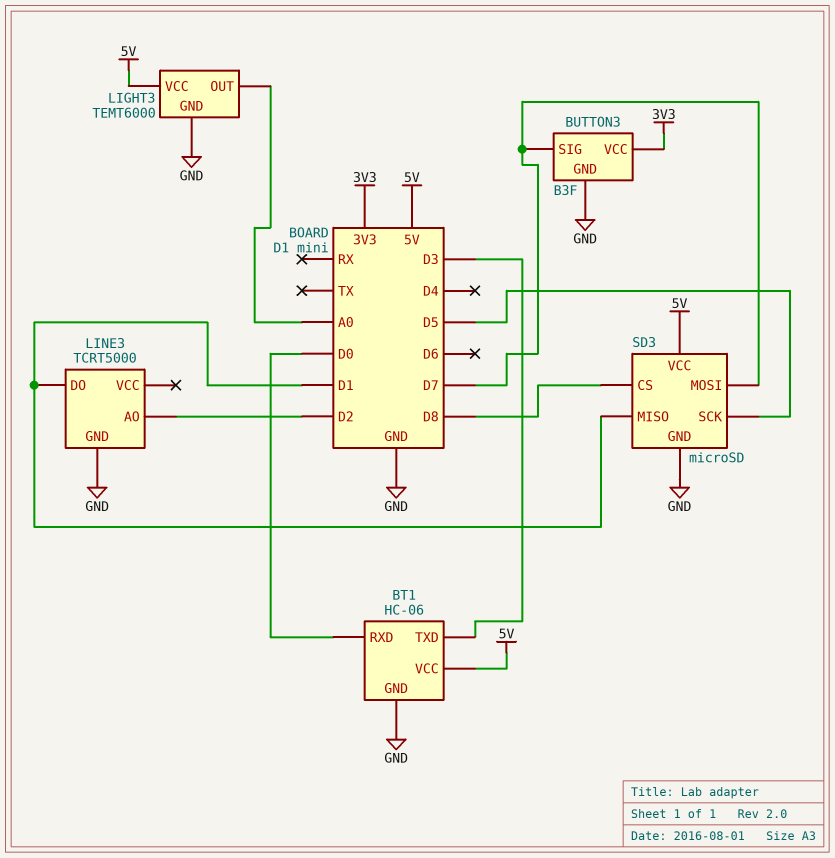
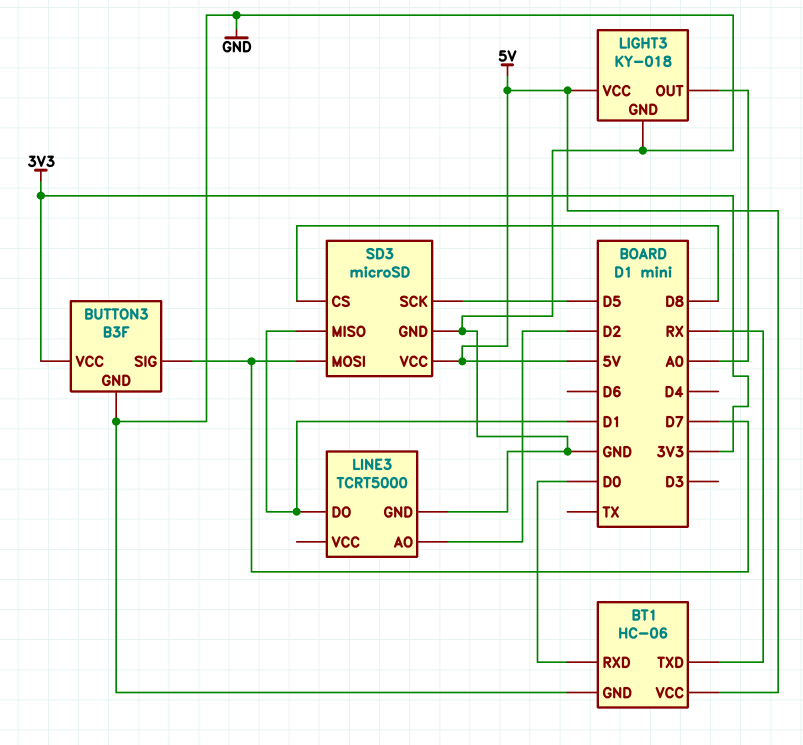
BT1 pin TXD: D3 -> RX
LIGHT3: TEMT6000 -> KY-018

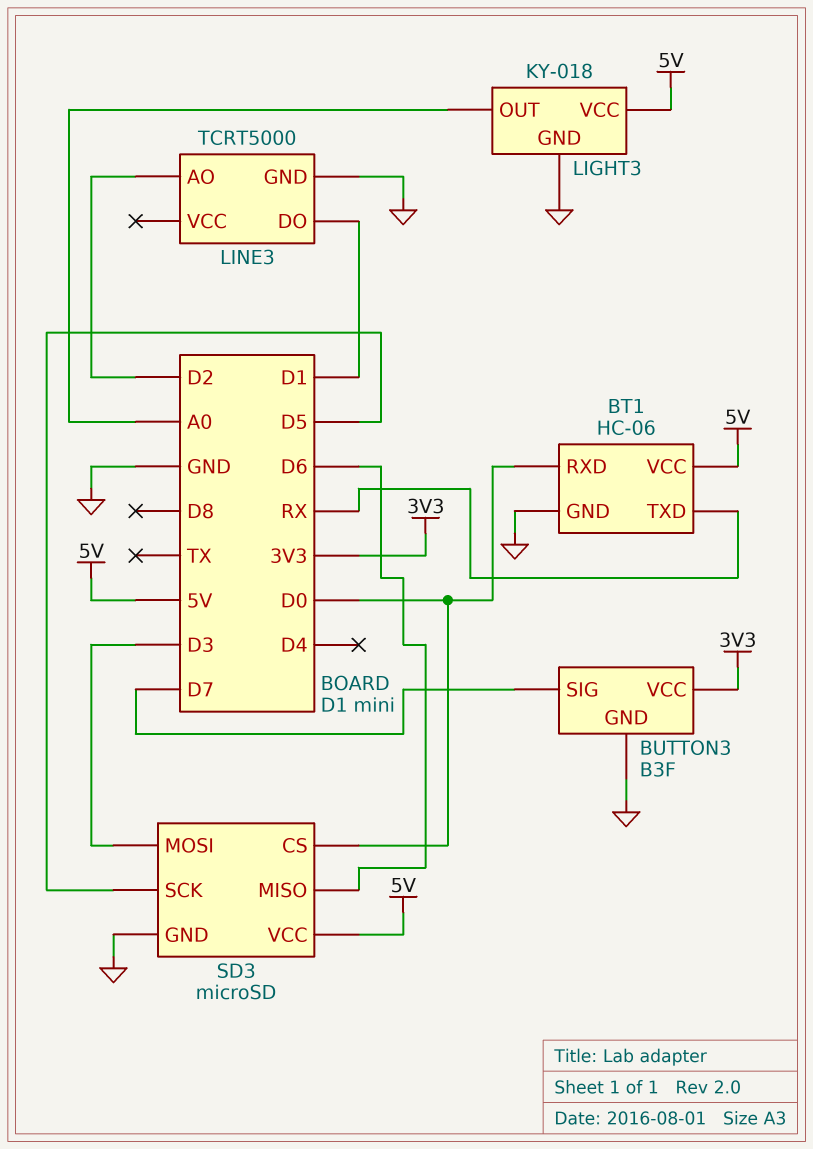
SD3 pin CS: D8 -> D0
SD3 pin MISO: D1 -> D6
SD3 pin MOSI: D7 -> D3

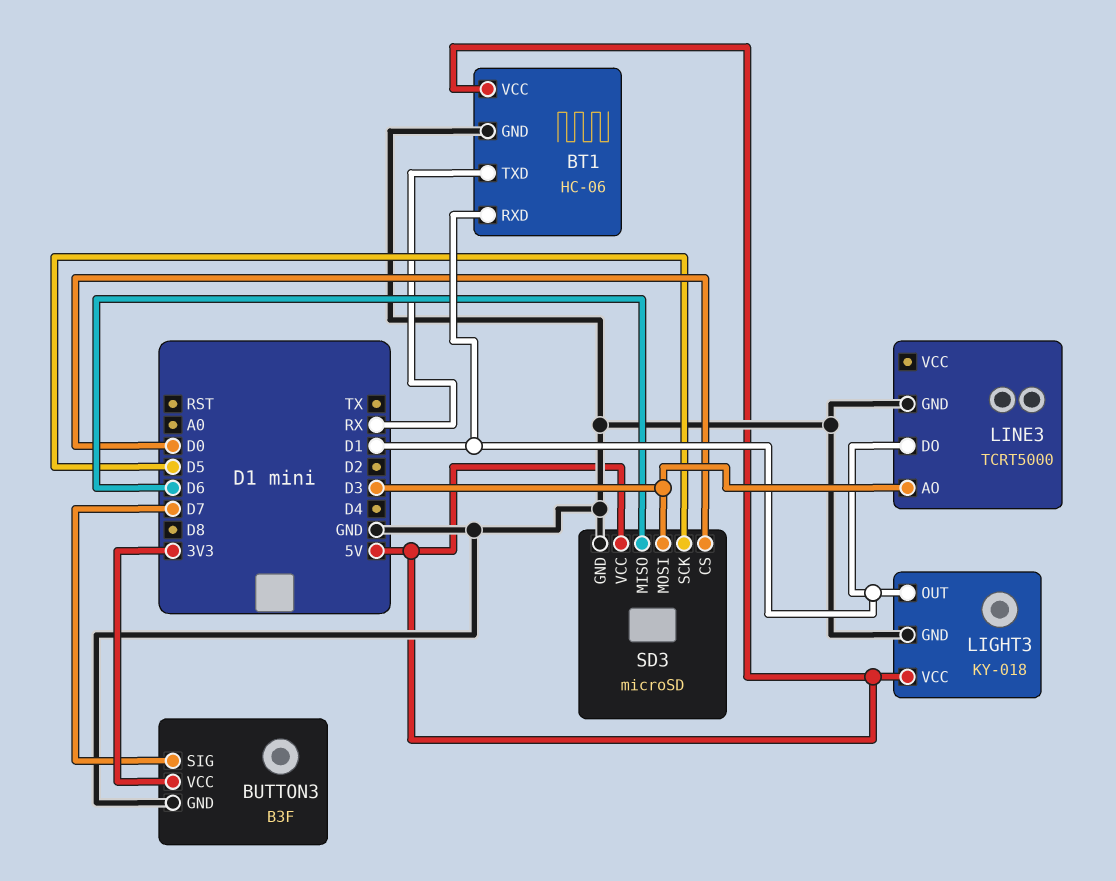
BT1 pin RXD: D0 -> D1
LIGHT3 pin OUT: A0 -> D1
LINE3 pin AO: D2 -> D3

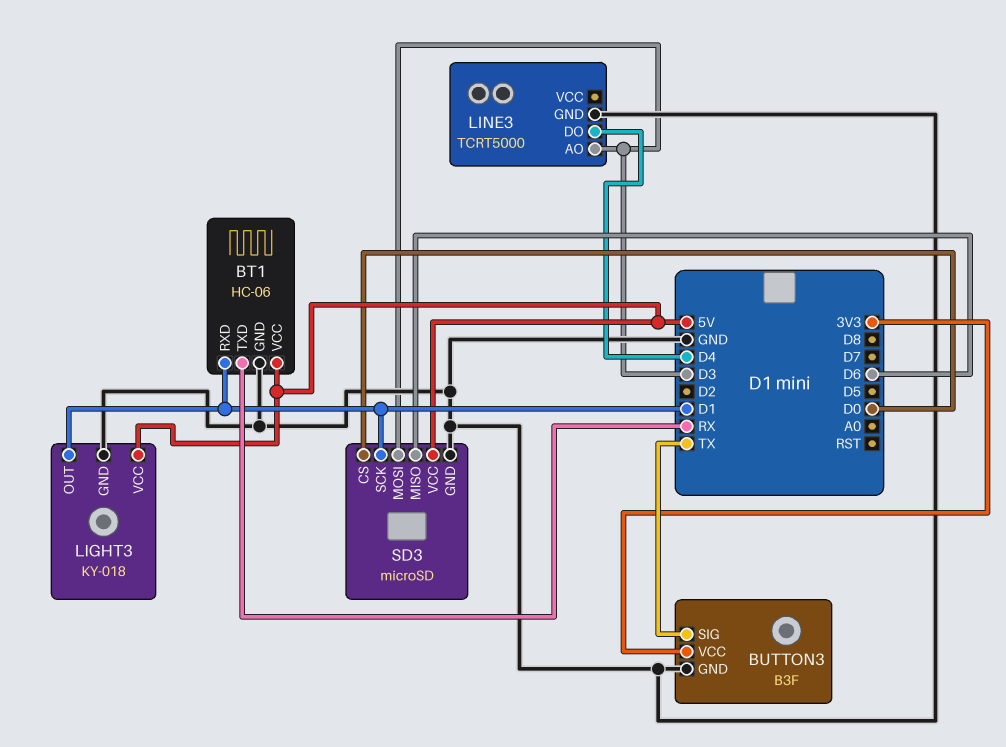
BUTTON3 pin SIG: D7 -> TX
LINE3 pin DO: D1 -> D4
SD3 pin SCK: D5 -> D1

